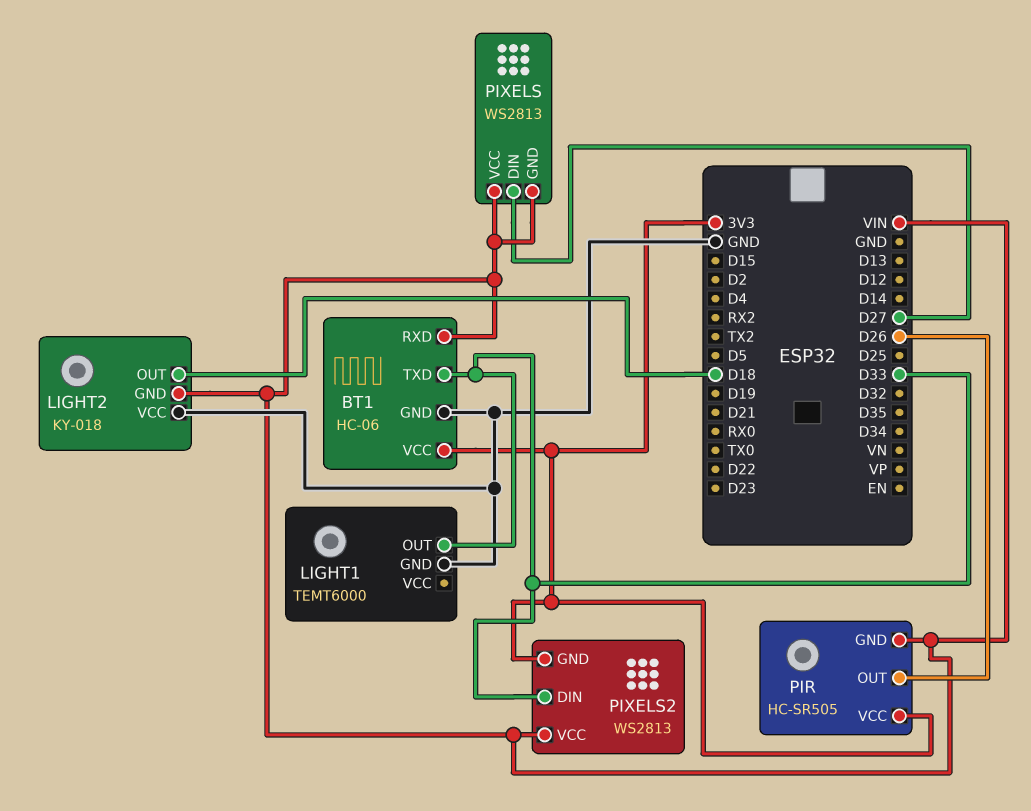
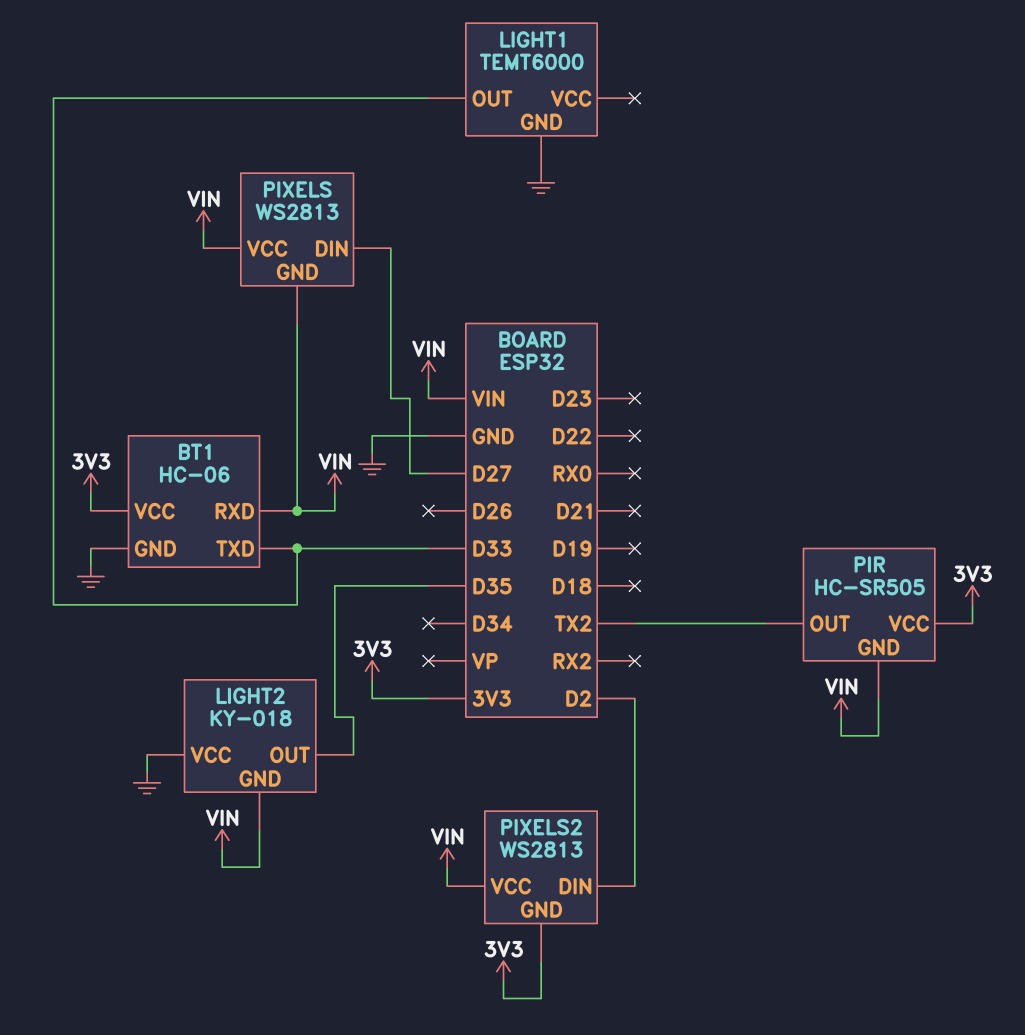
LIGHT2 pin OUT: D18 -> D35
PIR pin OUT: D26 -> TX2
PIXELS2 pin DIN: D33 -> D2

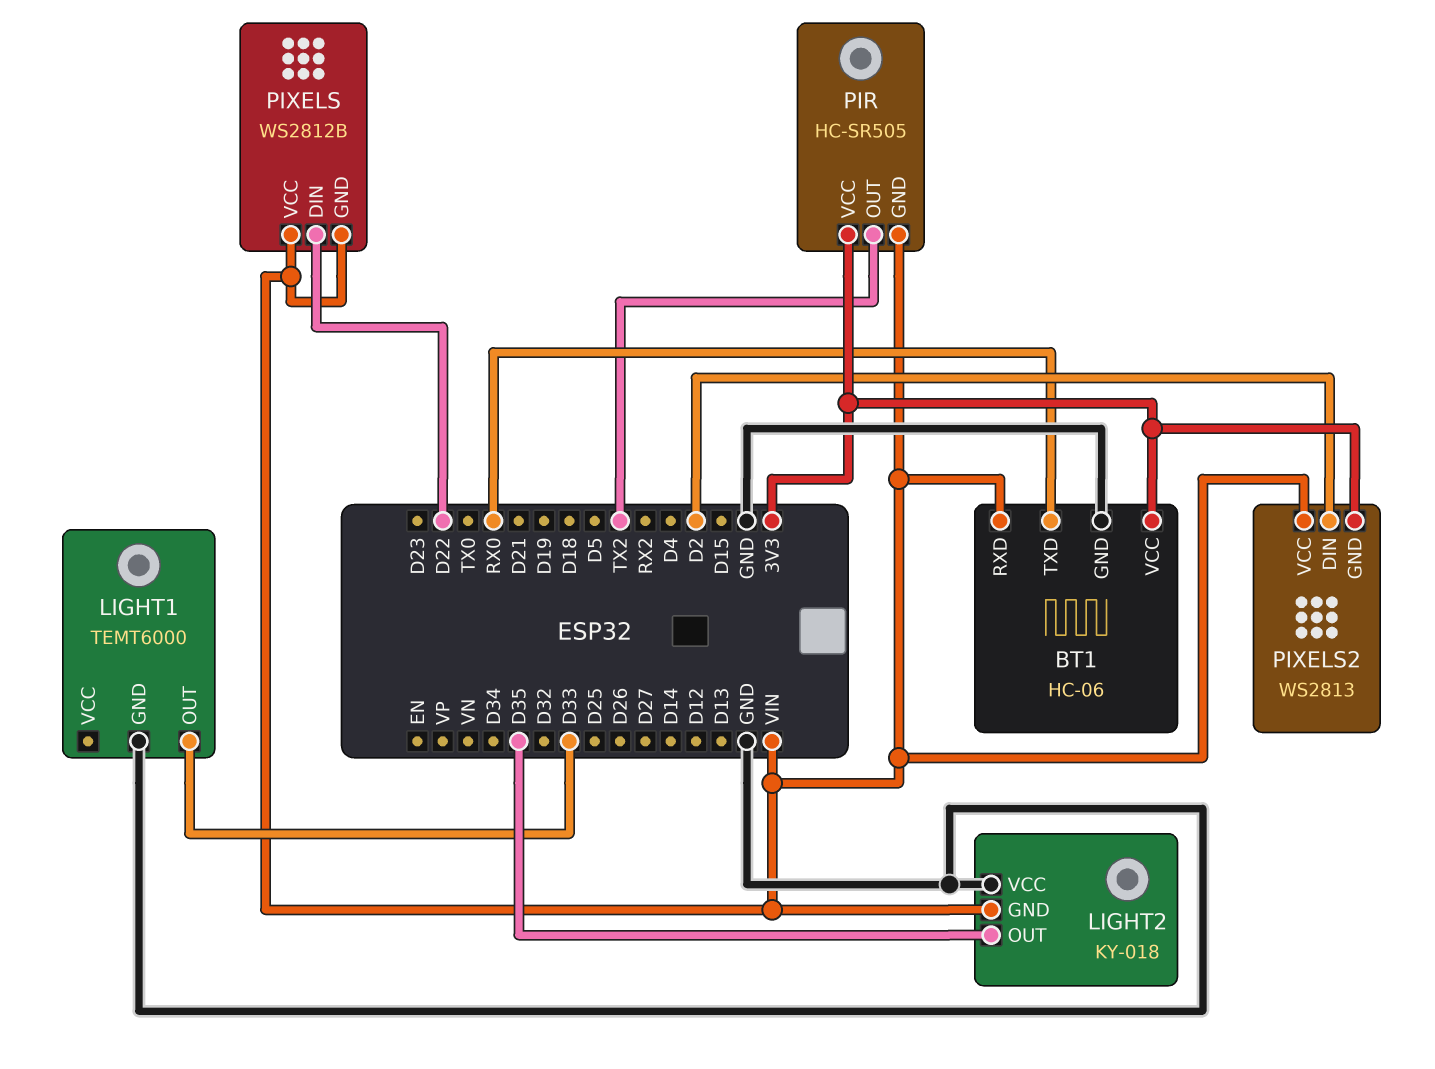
BT1 pin TXD: D33 -> RX0
PIXELS: WS2813 -> WS2812B
PIXELS pin DIN: D27 -> D22

